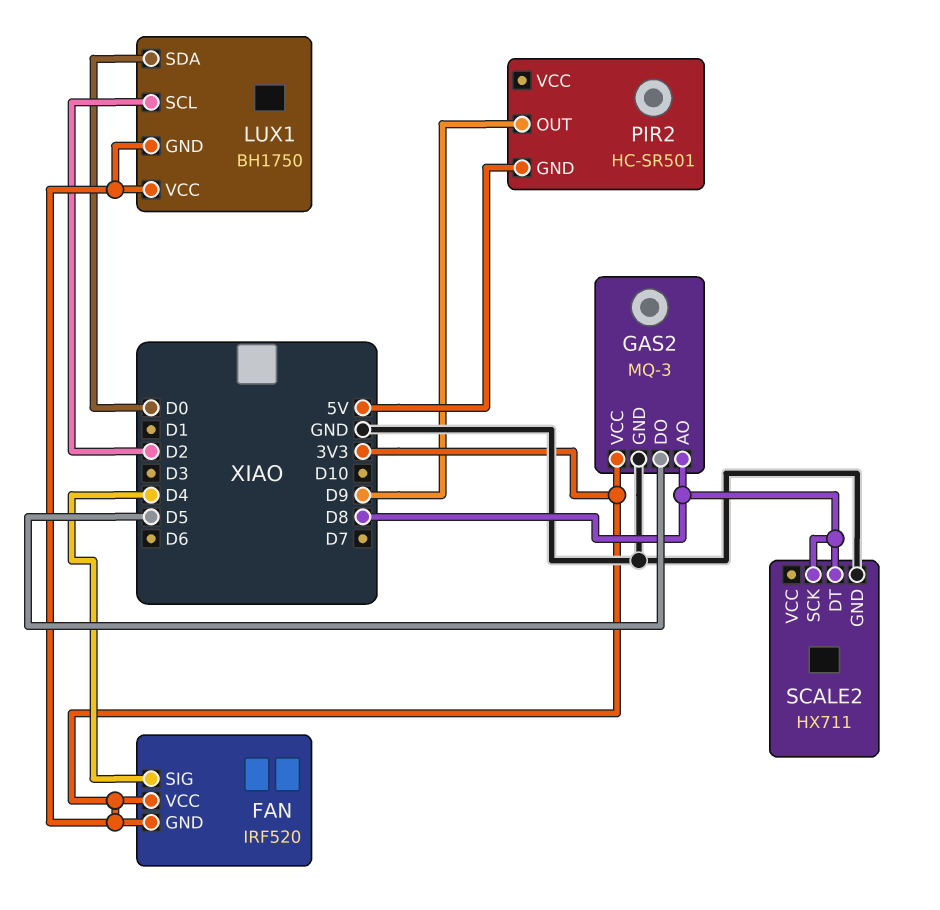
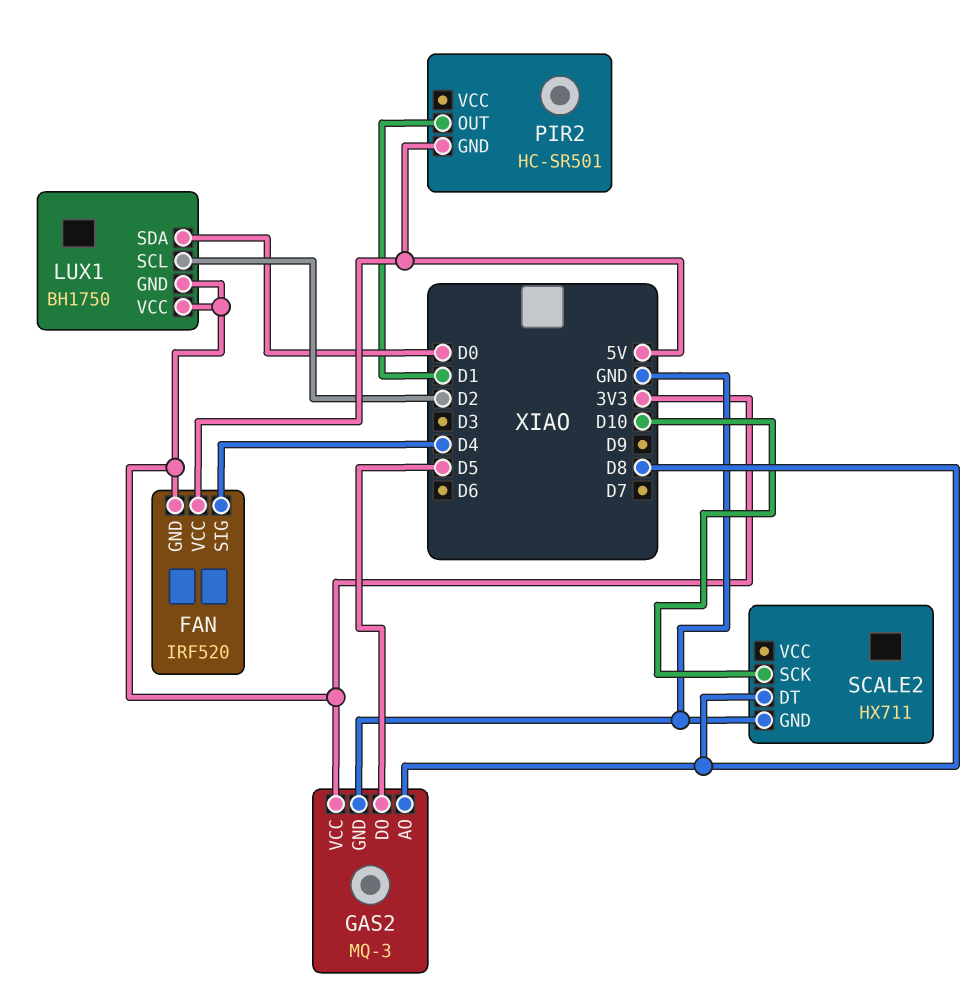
FAN pin VCC: 3V3 -> 5V
PIR2 pin OUT: D9 -> D1
SCALE2 pin SCK: D8 -> D10

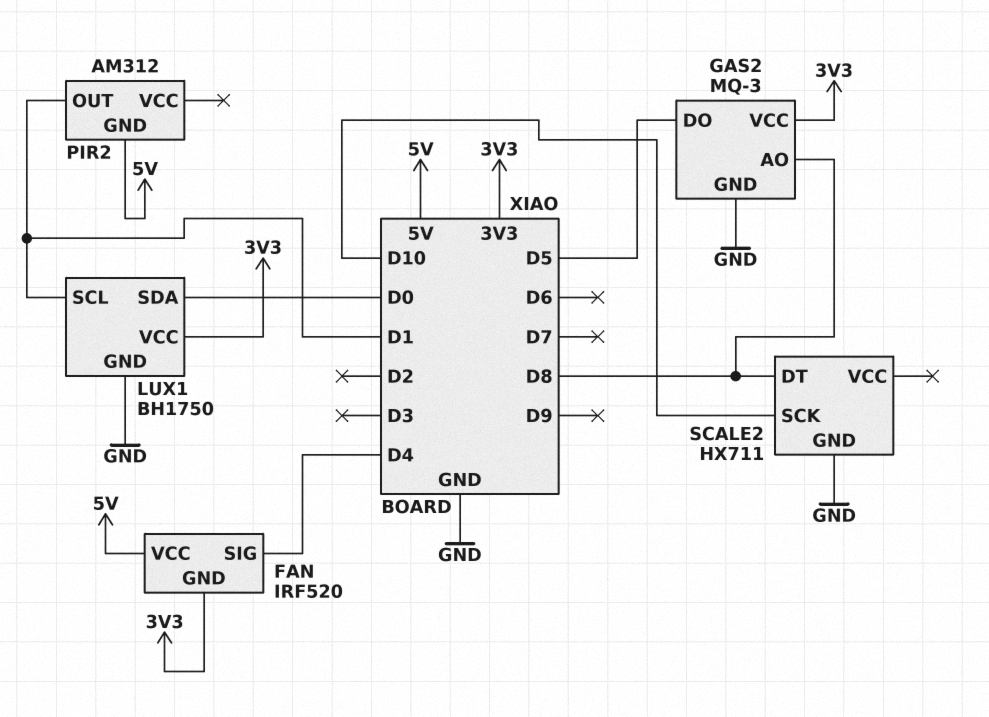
LUX1 pin GND: 3V3 -> GND
LUX1 pin SCL: D2 -> D1
PIR2: HC-SR501 -> AM312

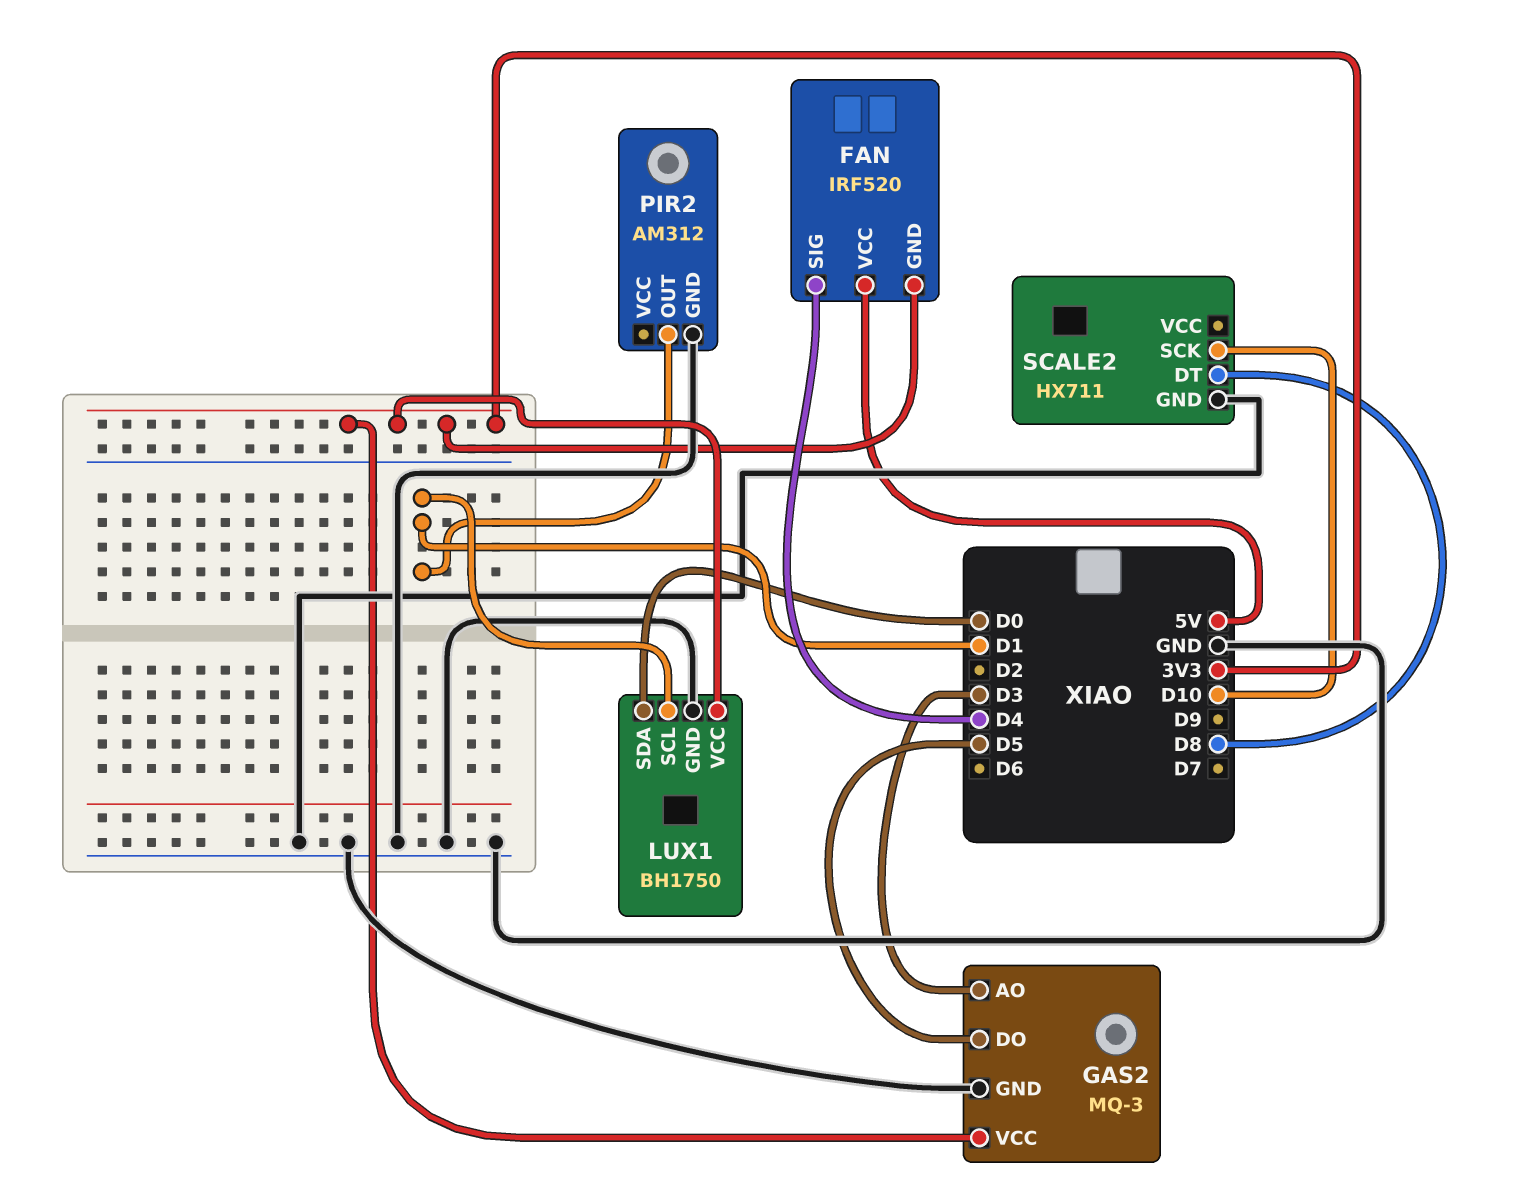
GAS2 pin AO: D8 -> D3
PIR2 pin GND: 5V -> GND

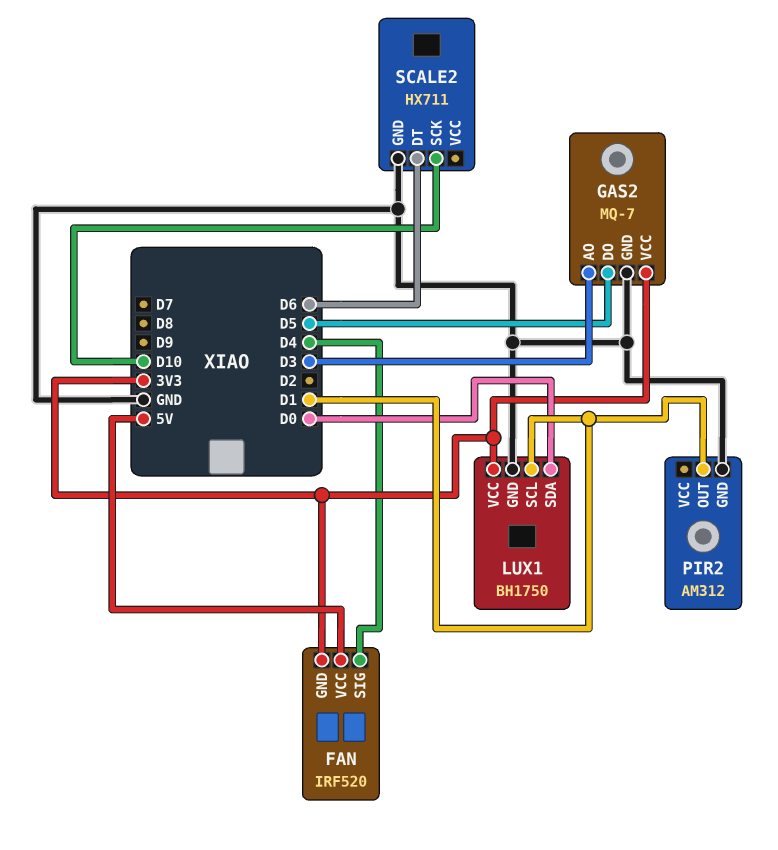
GAS2: MQ-3 -> MQ-7
SCALE2 pin DT: D8 -> D6

